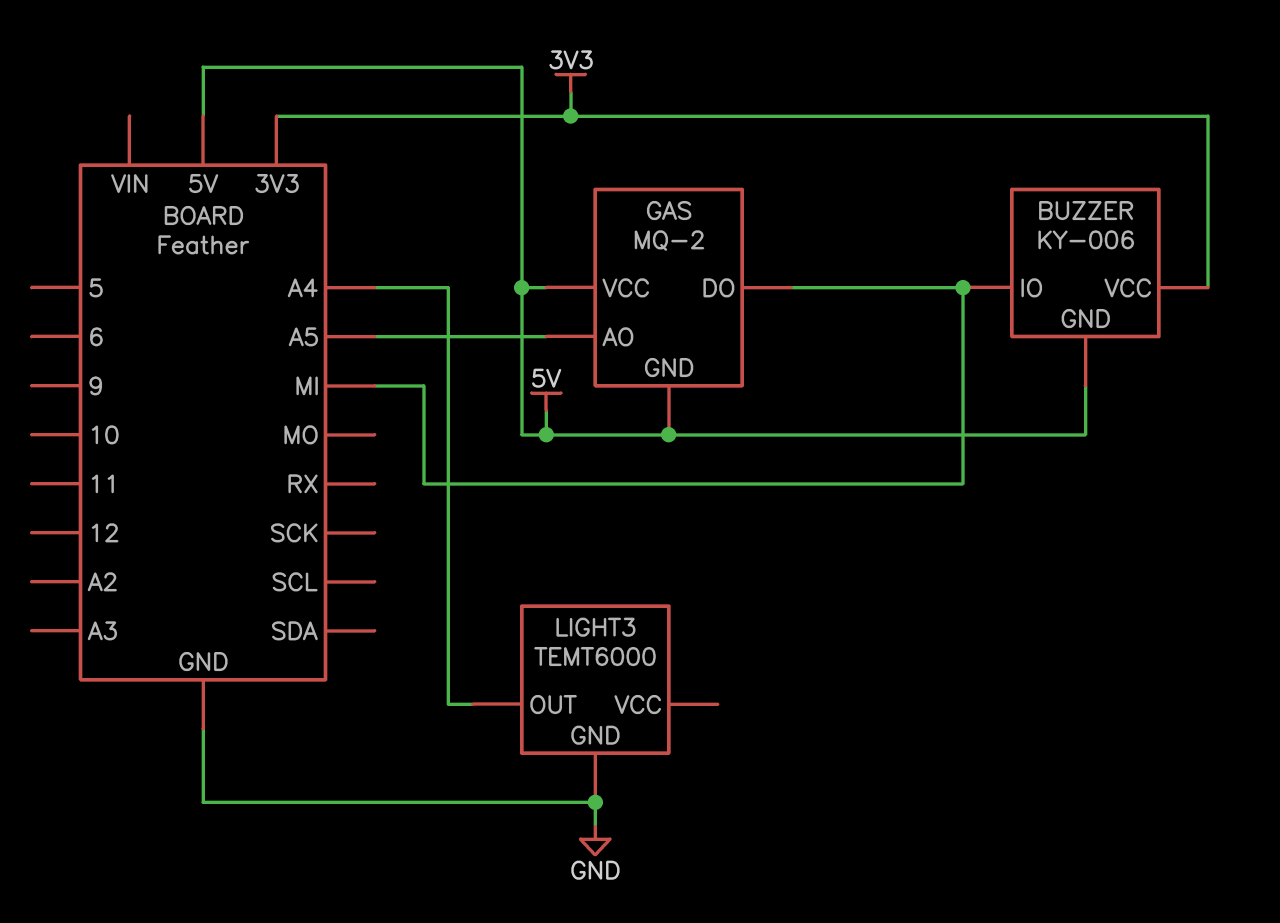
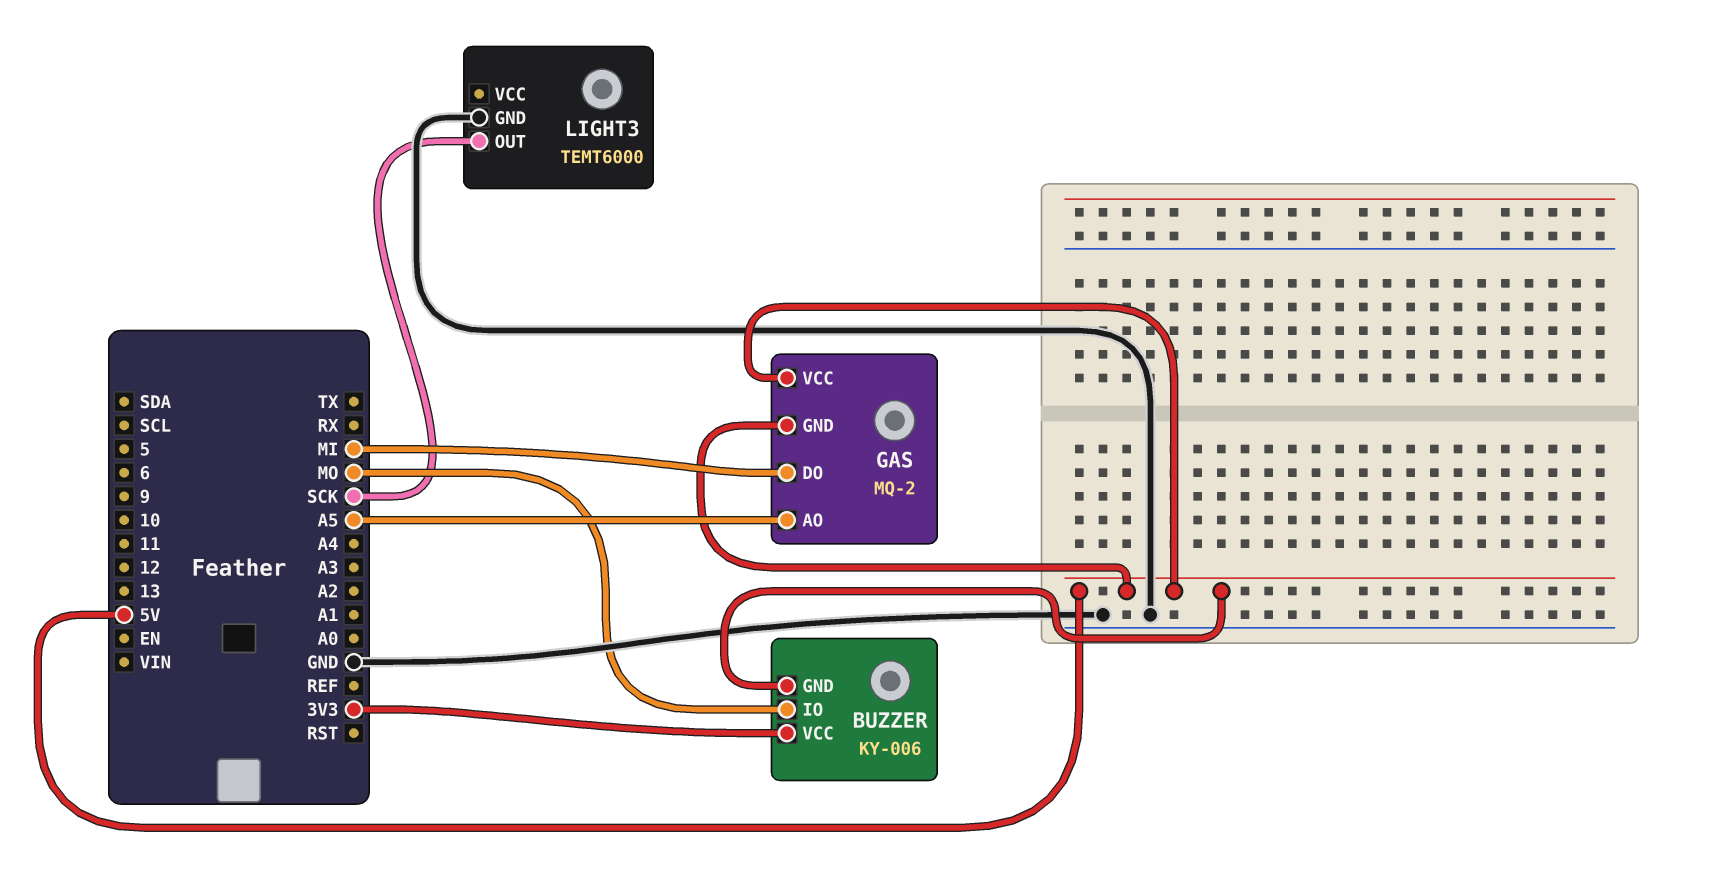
BUZZER pin IO: MI -> MO
LIGHT3 pin OUT: A4 -> SCK

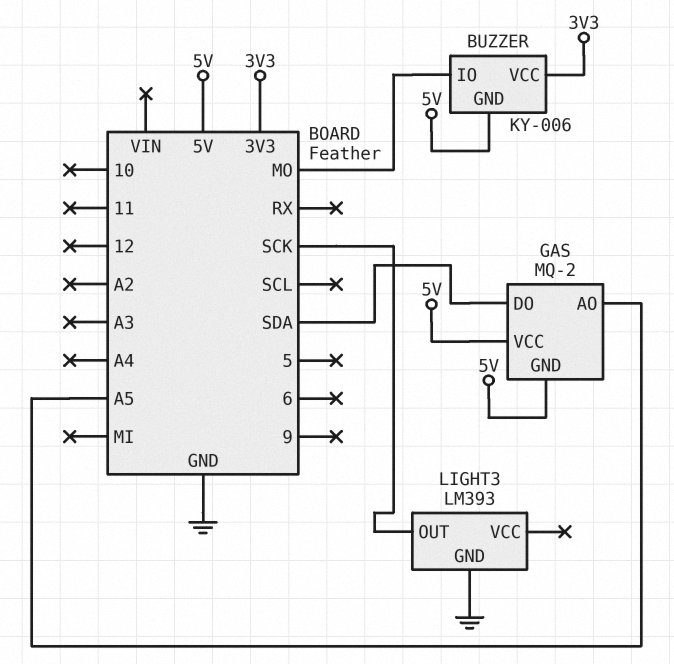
GAS pin DO: MI -> SDA
LIGHT3: TEMT6000 -> LM393

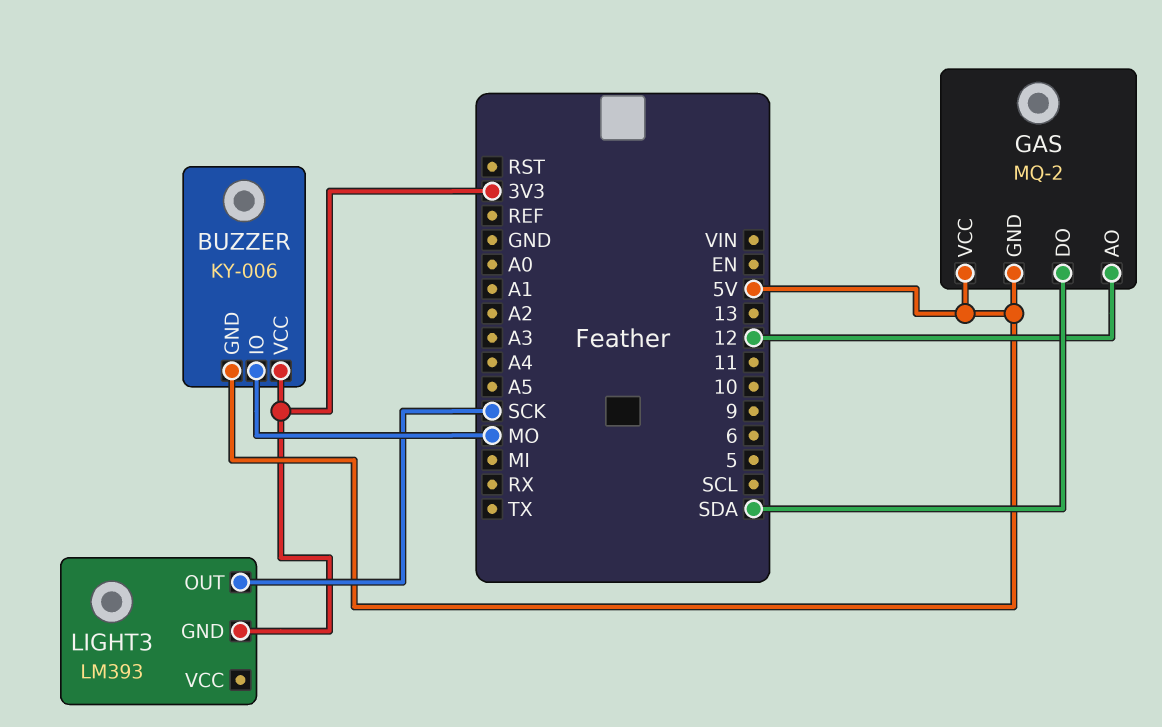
GAS pin AO: A5 -> 12
LIGHT3 pin GND: GND -> 3V3

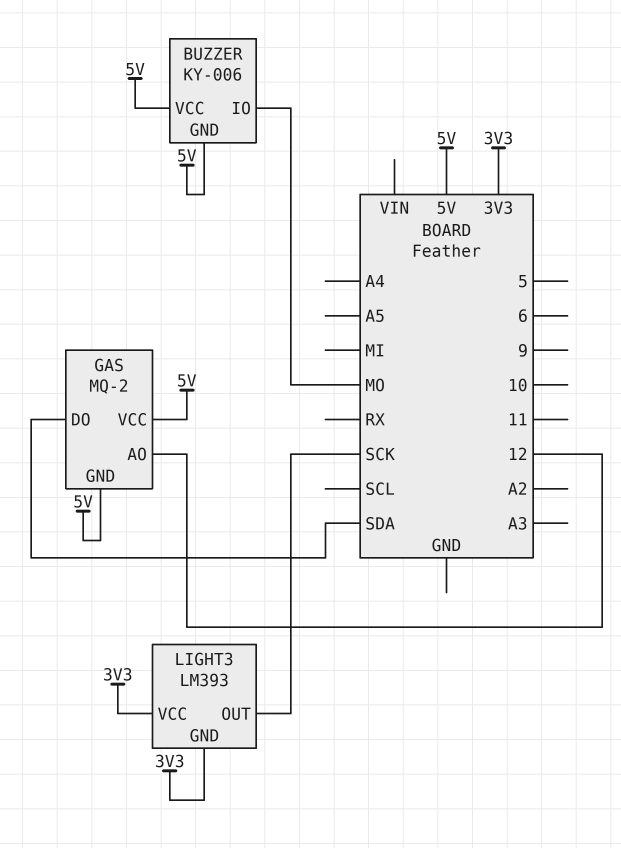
BUZZER pin VCC: 3V3 -> 5V
LIGHT3 pin VCC: none -> 3V3

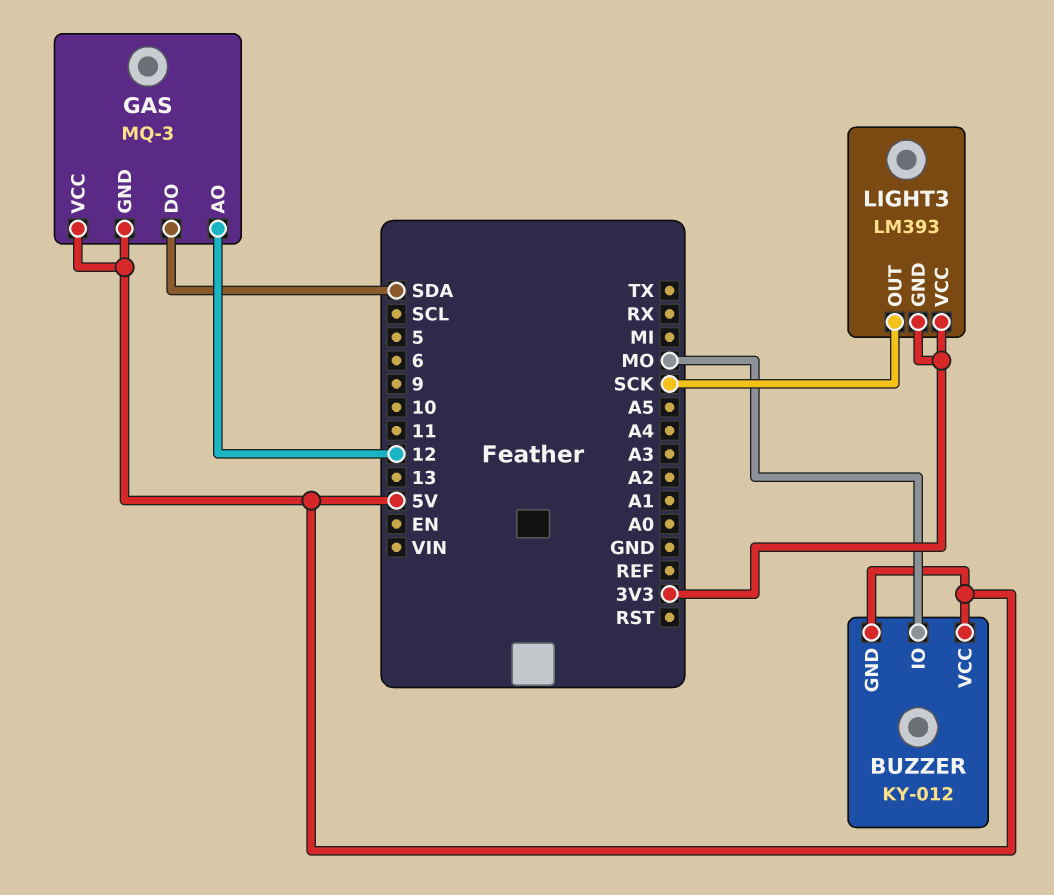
BUZZER: KY-006 -> KY-012
GAS: MQ-2 -> MQ-3

